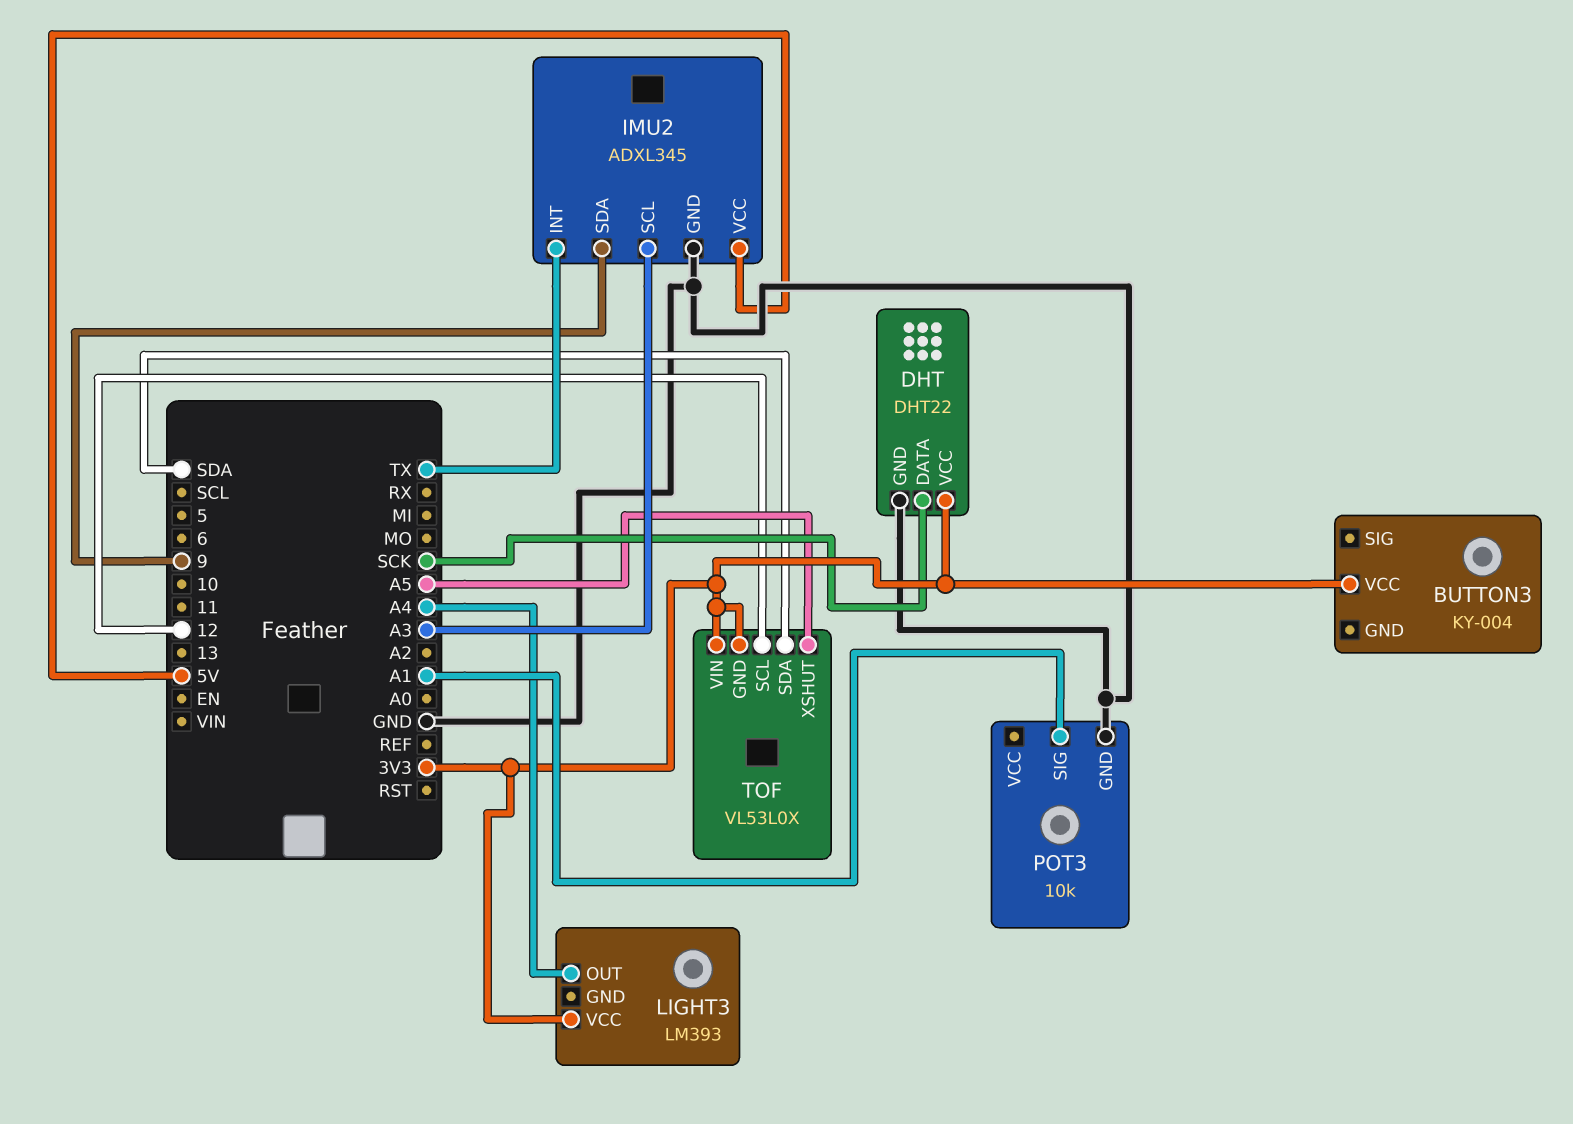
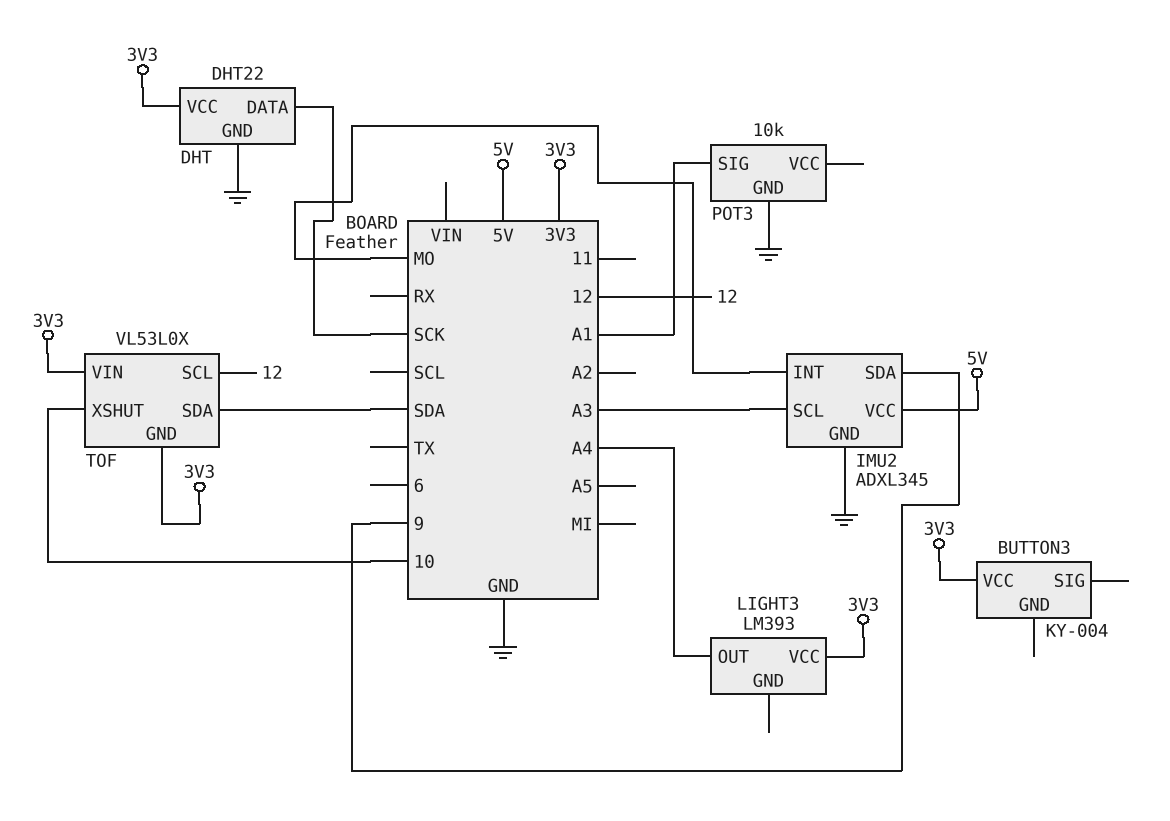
IMU2 pin INT: TX -> MO
TOF pin XSHUT: A5 -> 10

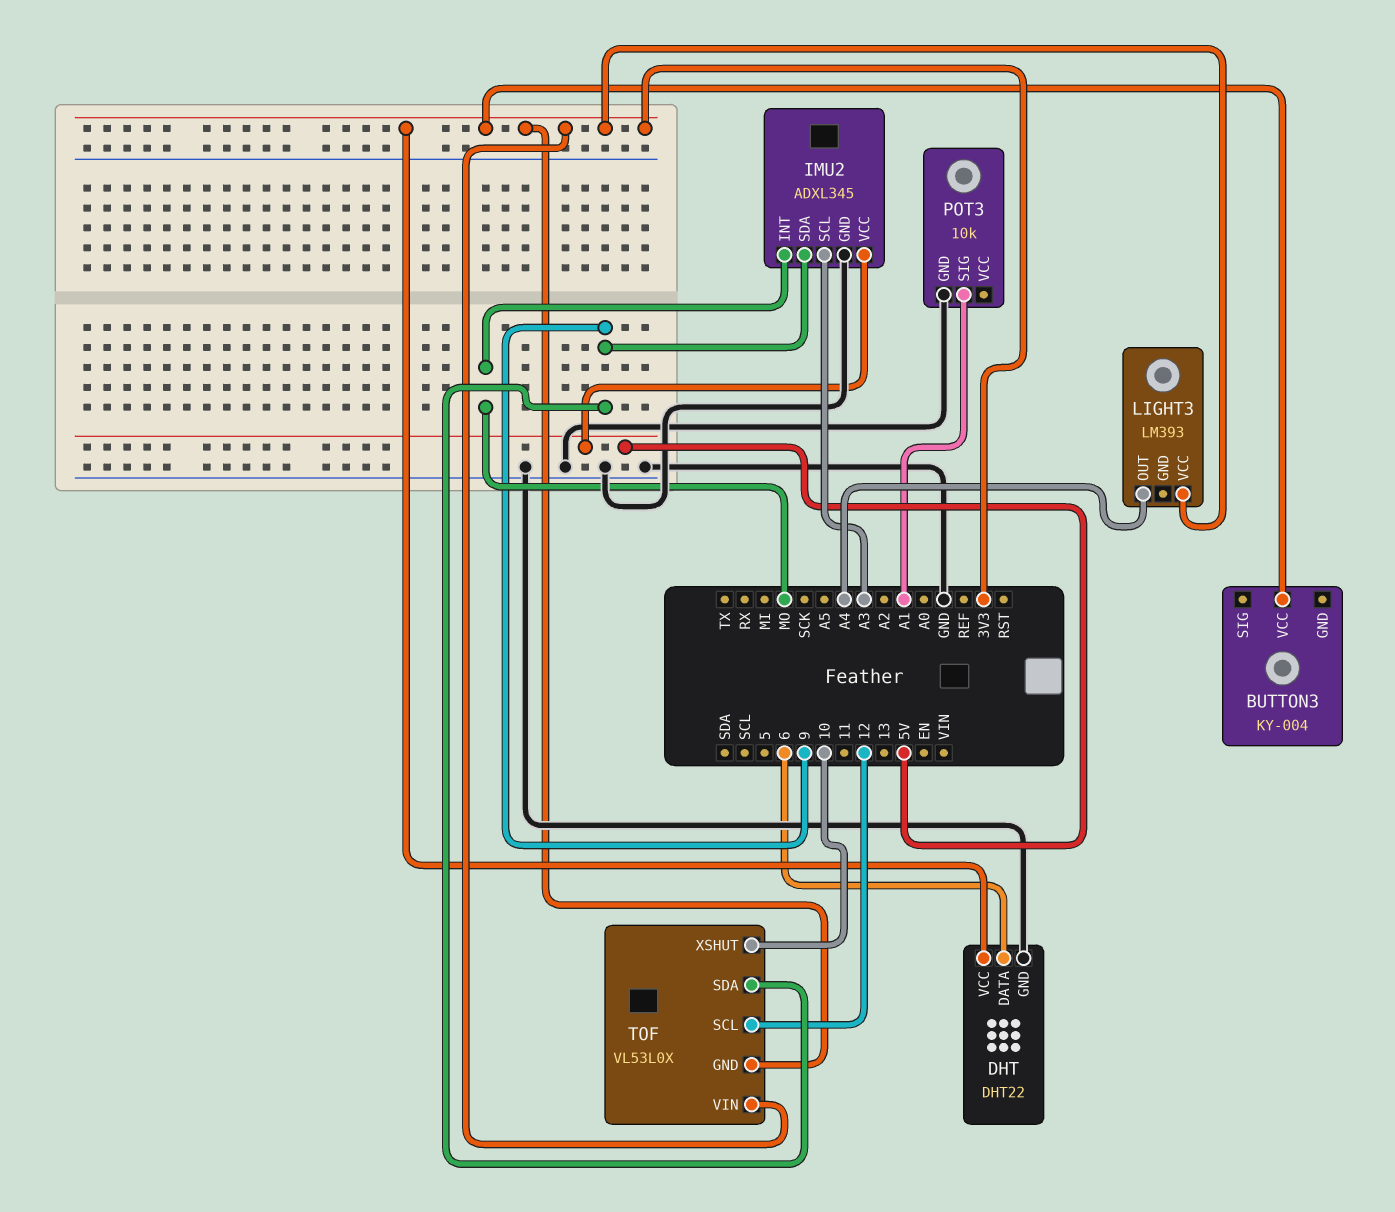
DHT pin DATA: SCK -> 6
TOF pin SDA: SDA -> 9

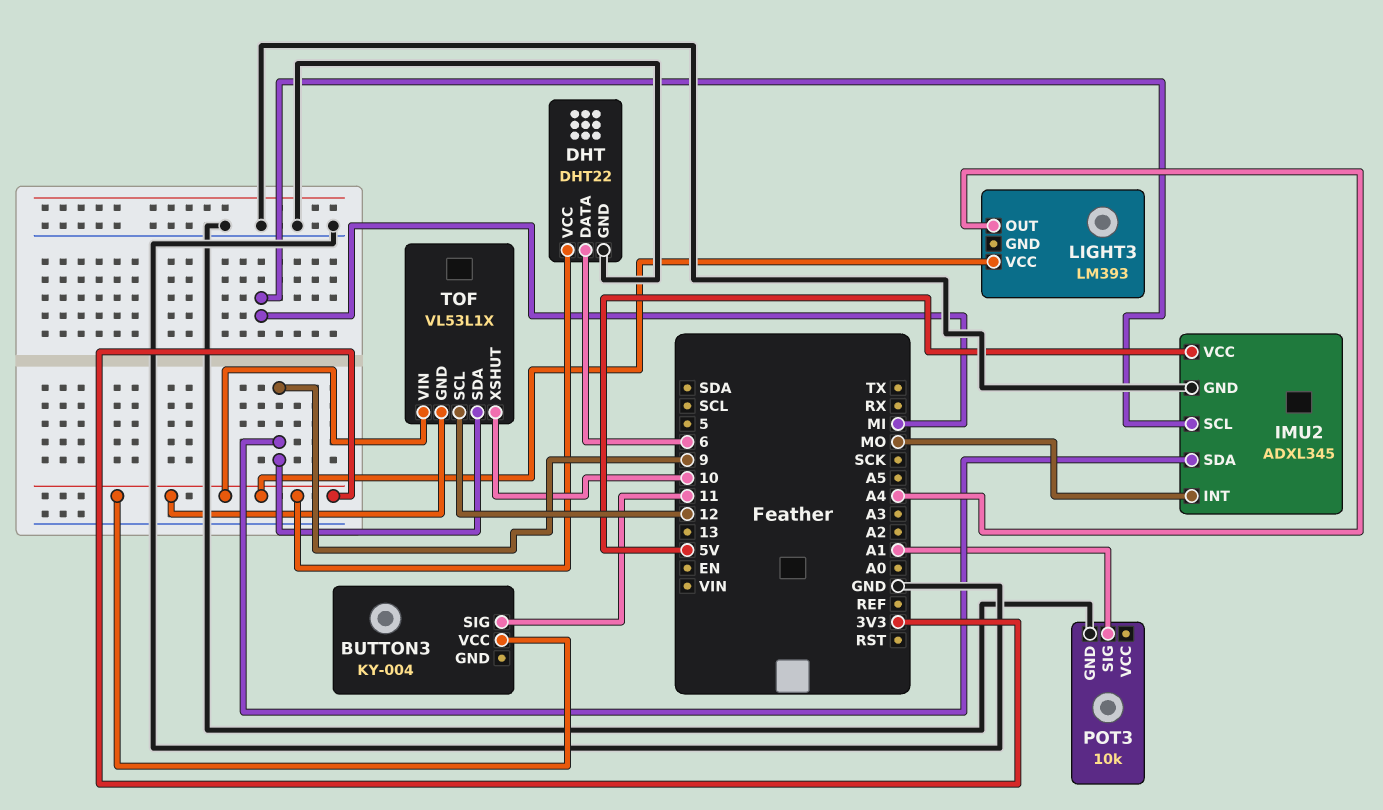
BUTTON3 pin SIG: none -> 11
IMU2 pin SCL: A3 -> MI
TOF: VL53L0X -> VL53L1X

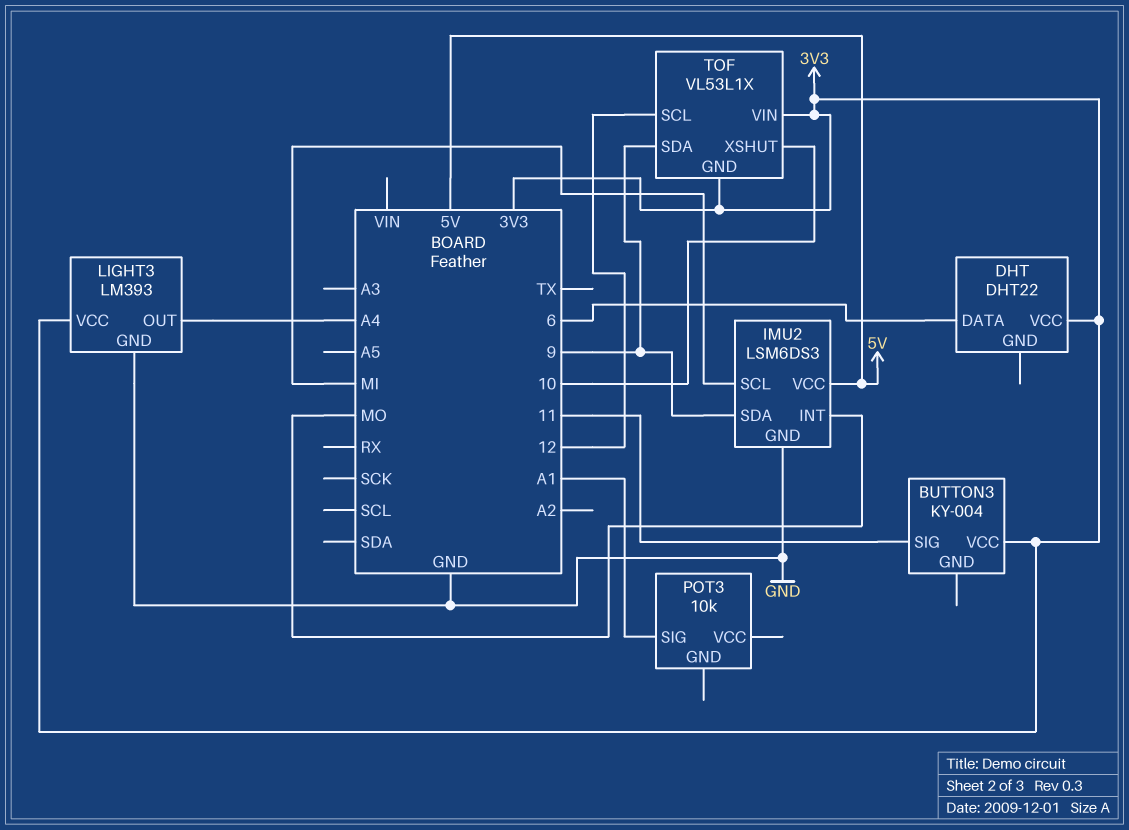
DHT pin GND: GND -> none
IMU2: ADXL345 -> LSM6DS3
LIGHT3 pin GND: none -> GND
POT3 pin GND: GND -> none

